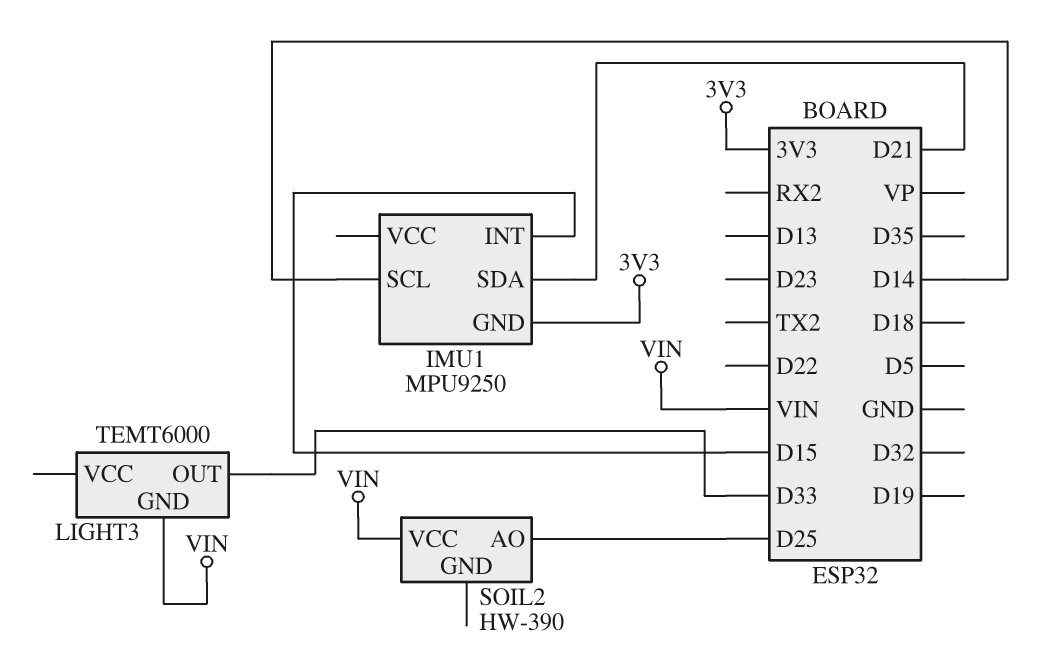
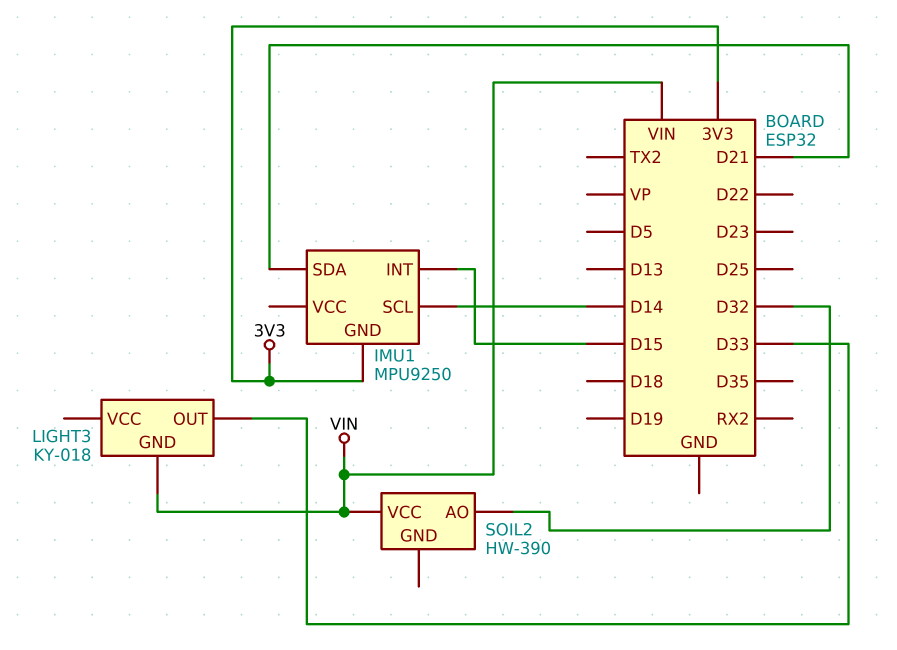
LIGHT3: TEMT6000 -> KY-018
SOIL2 pin AO: D25 -> D32

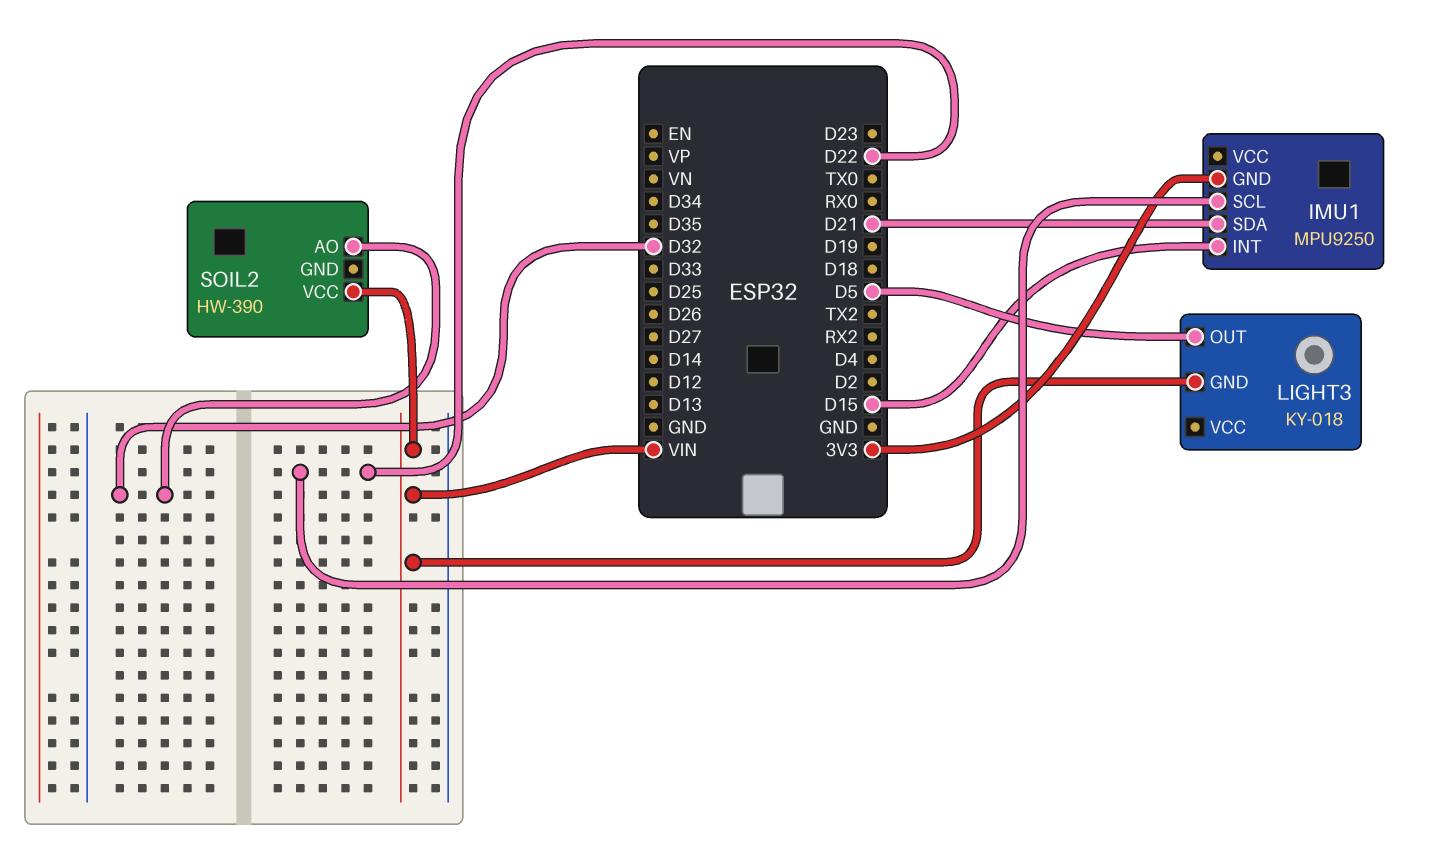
IMU1 pin SCL: D14 -> D22
LIGHT3 pin OUT: D33 -> D5

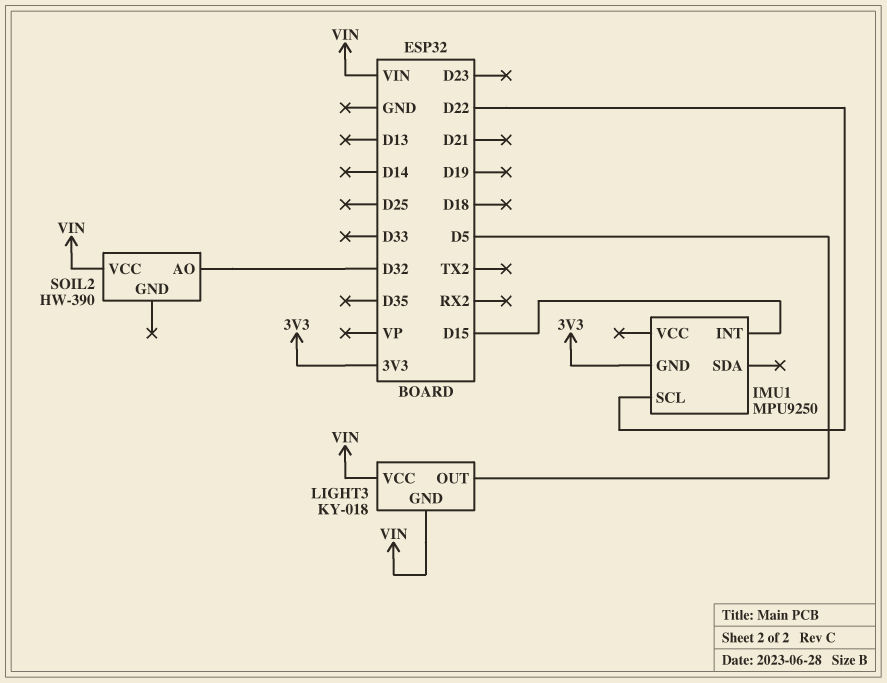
IMU1 pin SDA: D21 -> none
LIGHT3 pin VCC: none -> VIN

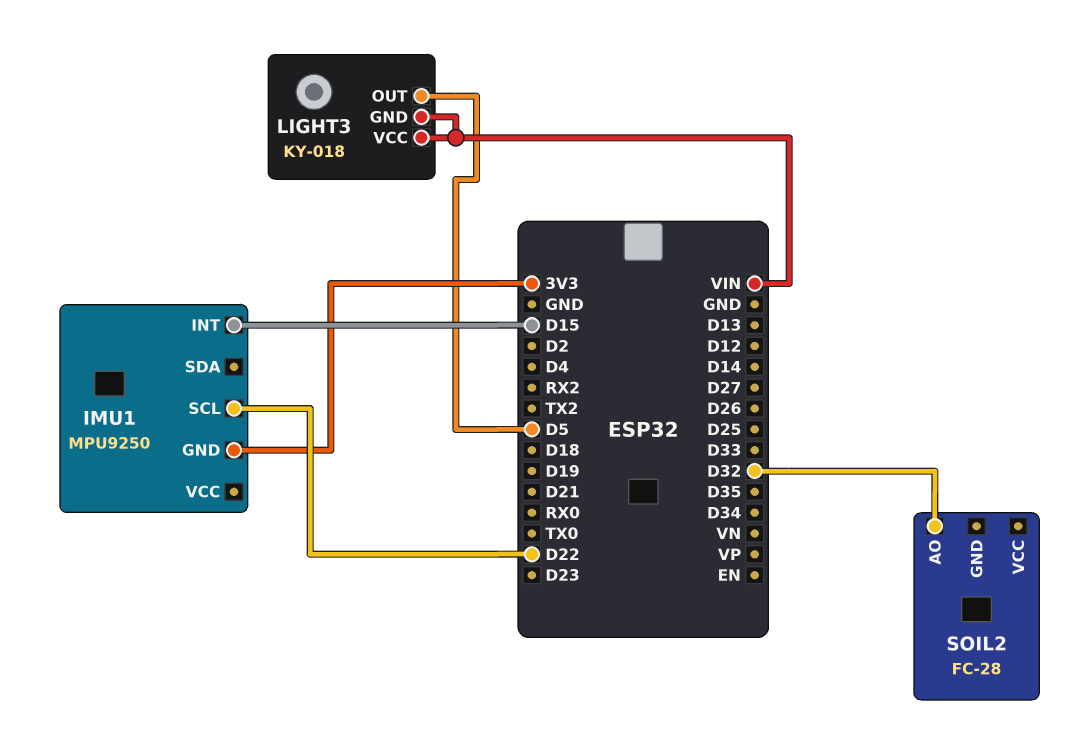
SOIL2: HW-390 -> FC-28
SOIL2 pin VCC: VIN -> none

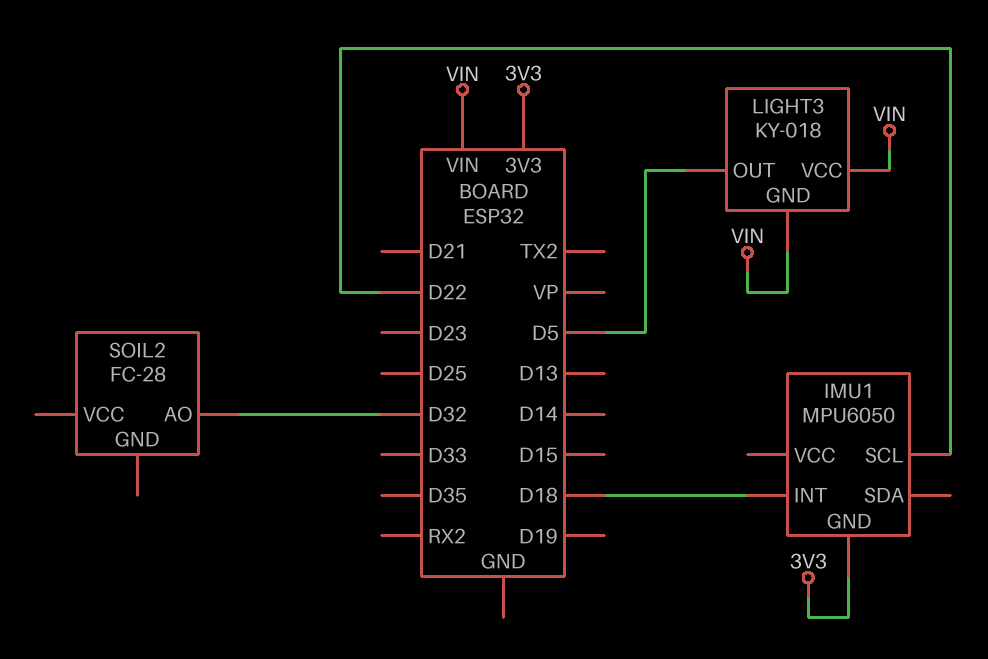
IMU1: MPU9250 -> MPU6050
IMU1 pin INT: D15 -> D18

